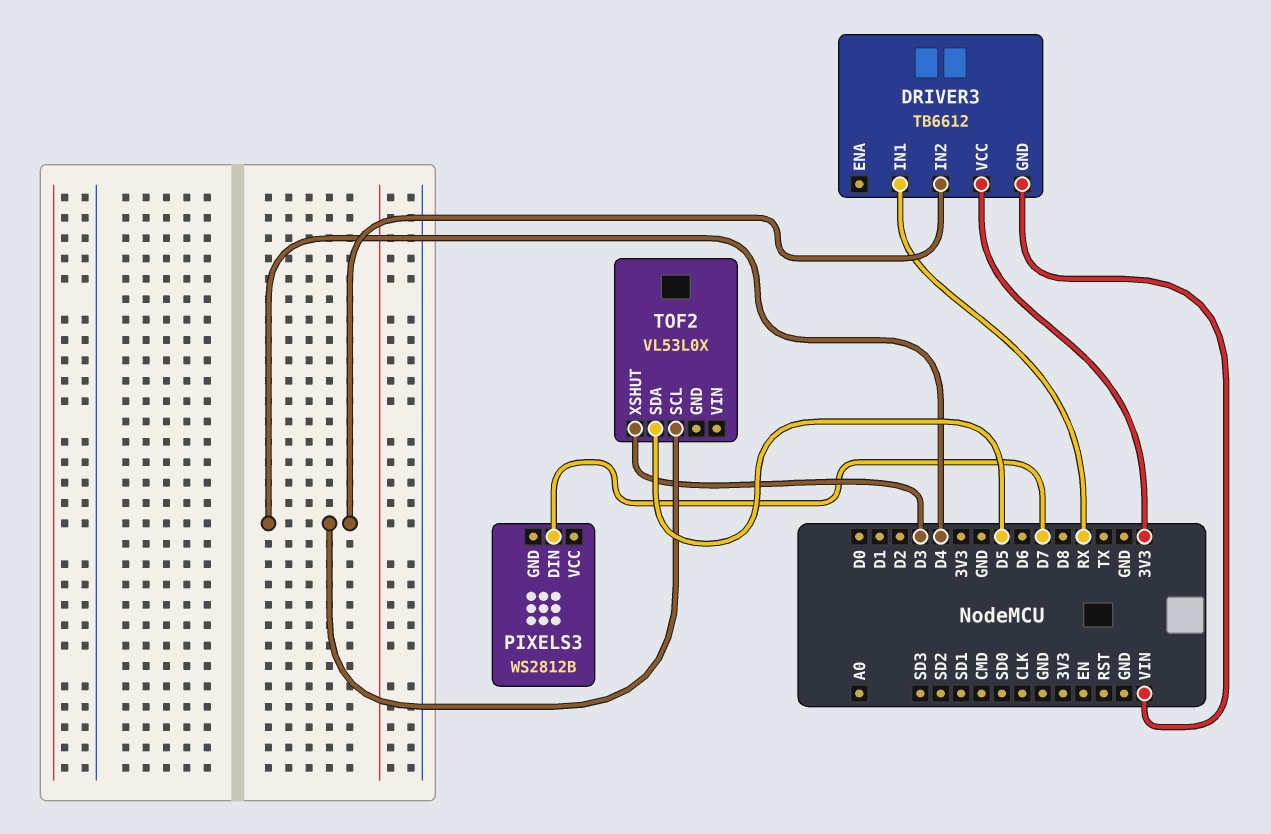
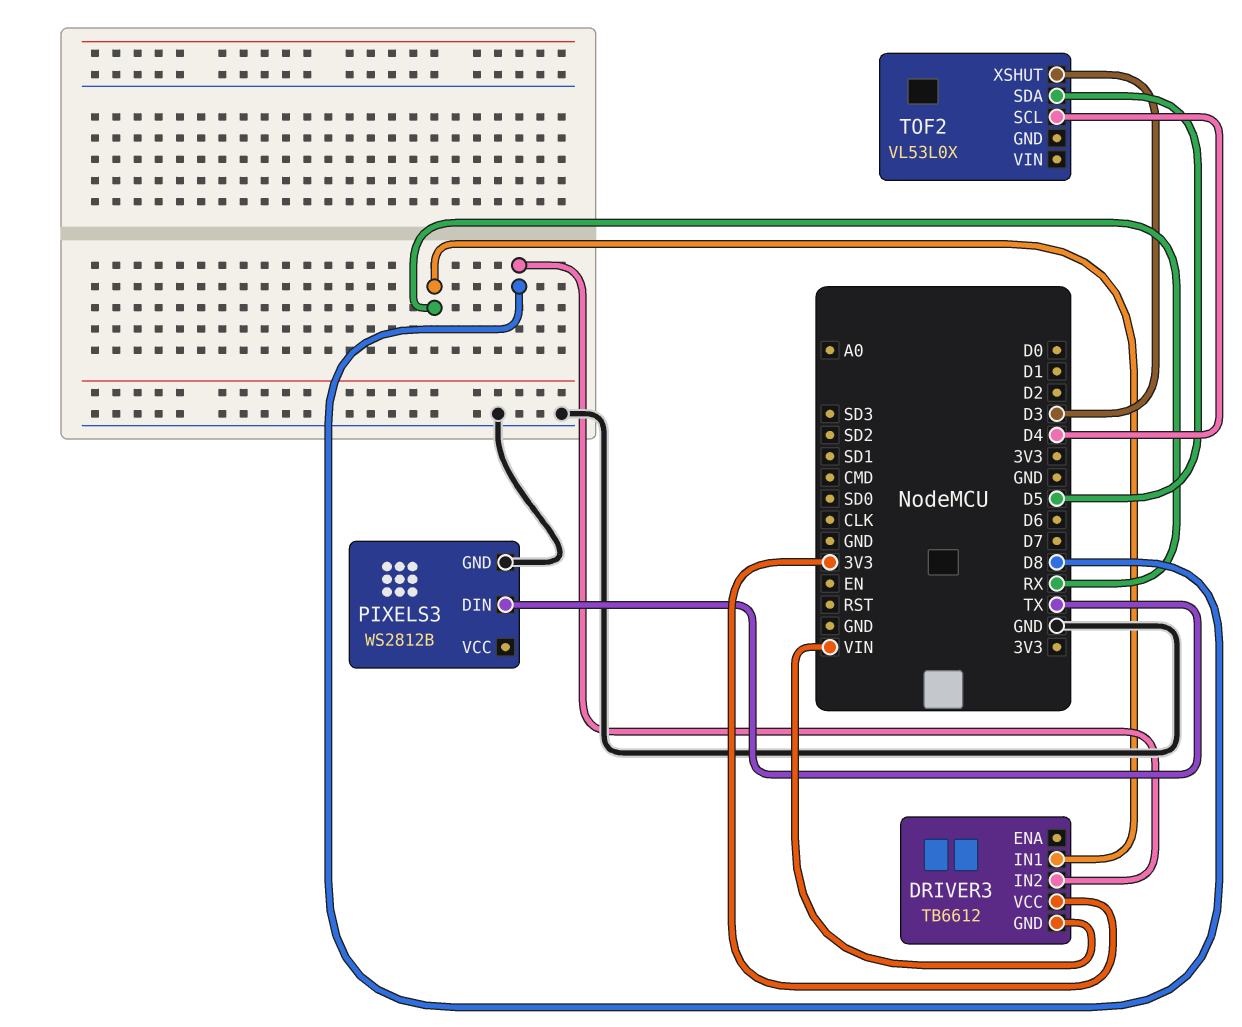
DRIVER3 pin IN2: D4 -> D8
PIXELS3 pin DIN: D7 -> TX
PIXELS3 pin GND: none -> GND

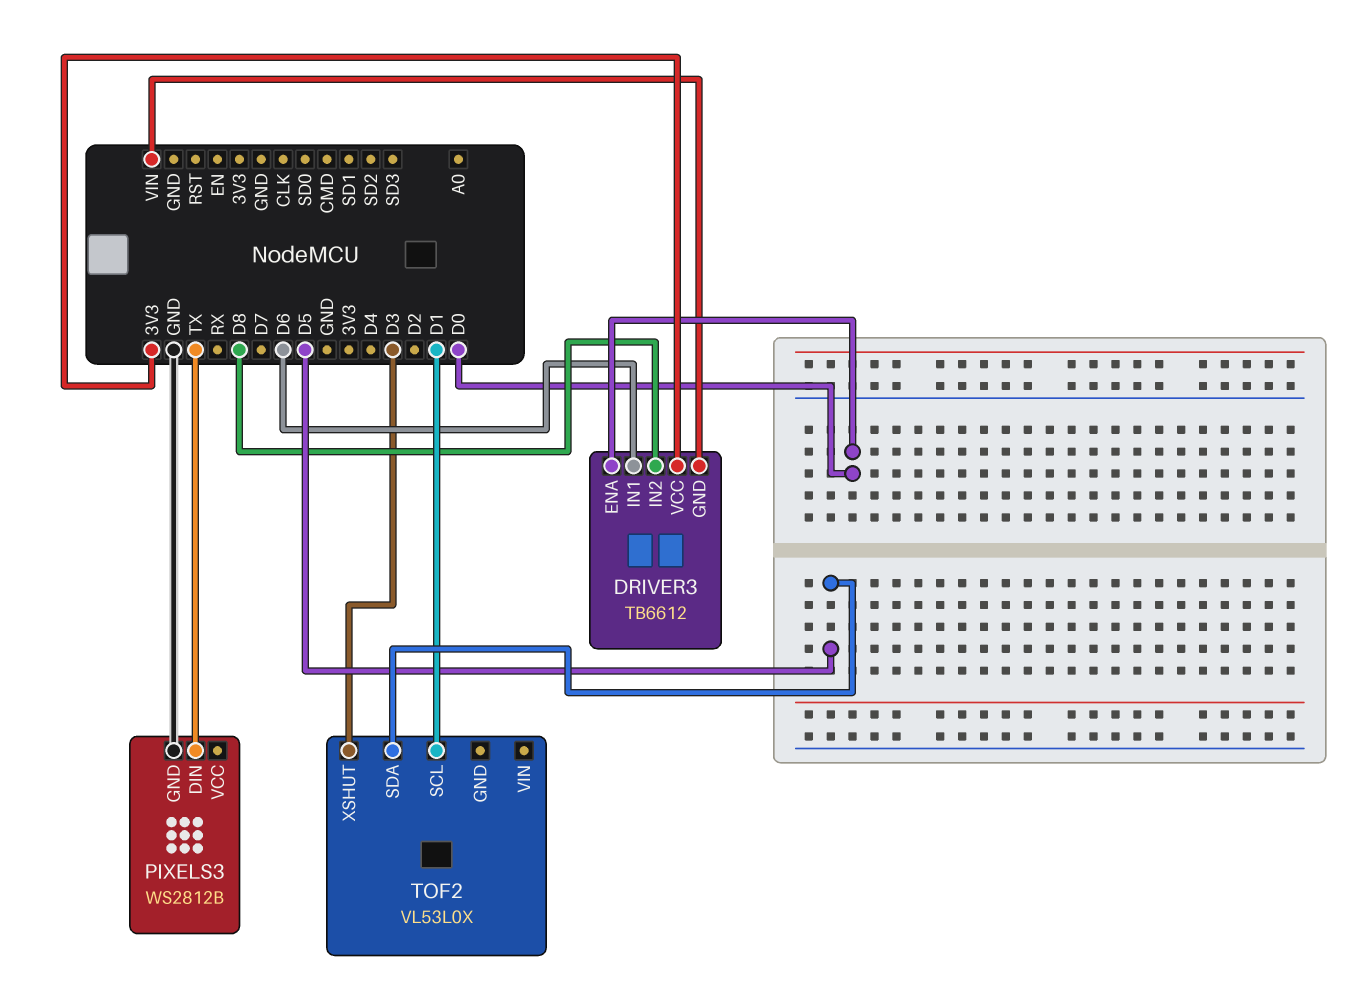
DRIVER3 pin ENA: none -> D0
DRIVER3 pin IN1: RX -> D6
TOF2 pin SCL: D4 -> D1

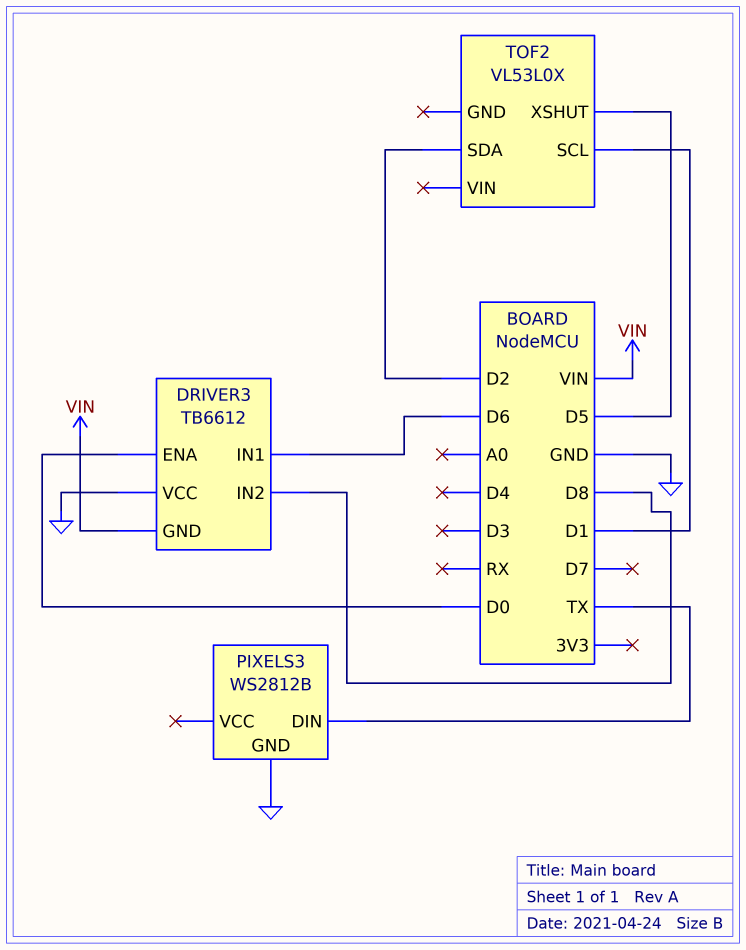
DRIVER3 pin VCC: 3V3 -> GND
TOF2 pin SDA: D5 -> D2
TOF2 pin XSHUT: D3 -> D5

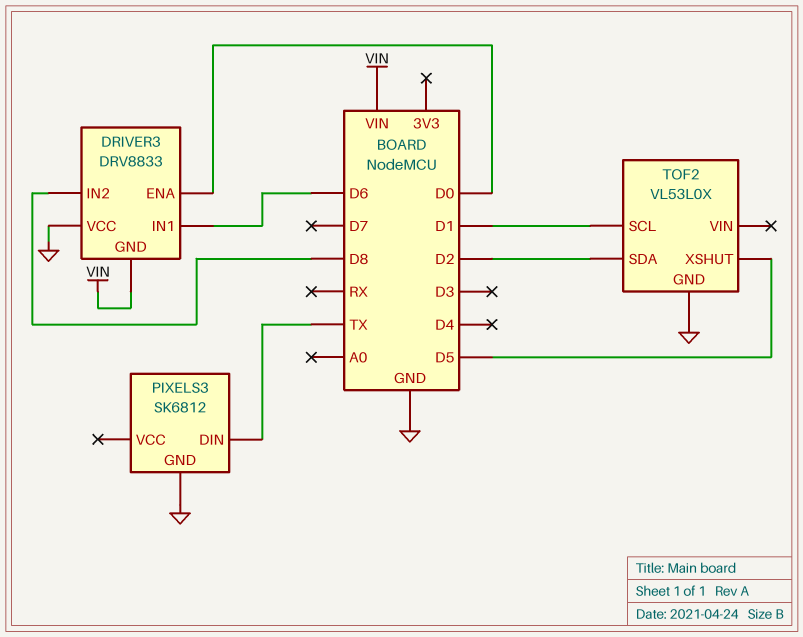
DRIVER3: TB6612 -> DRV8833
PIXELS3: WS2812B -> SK6812
TOF2 pin GND: none -> GND

